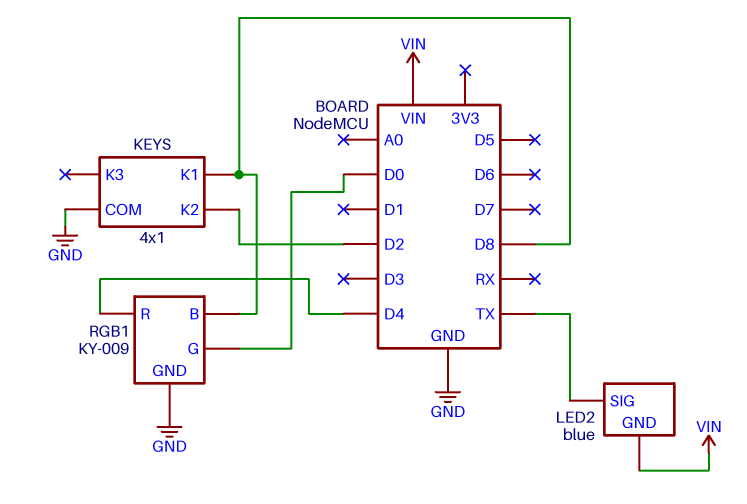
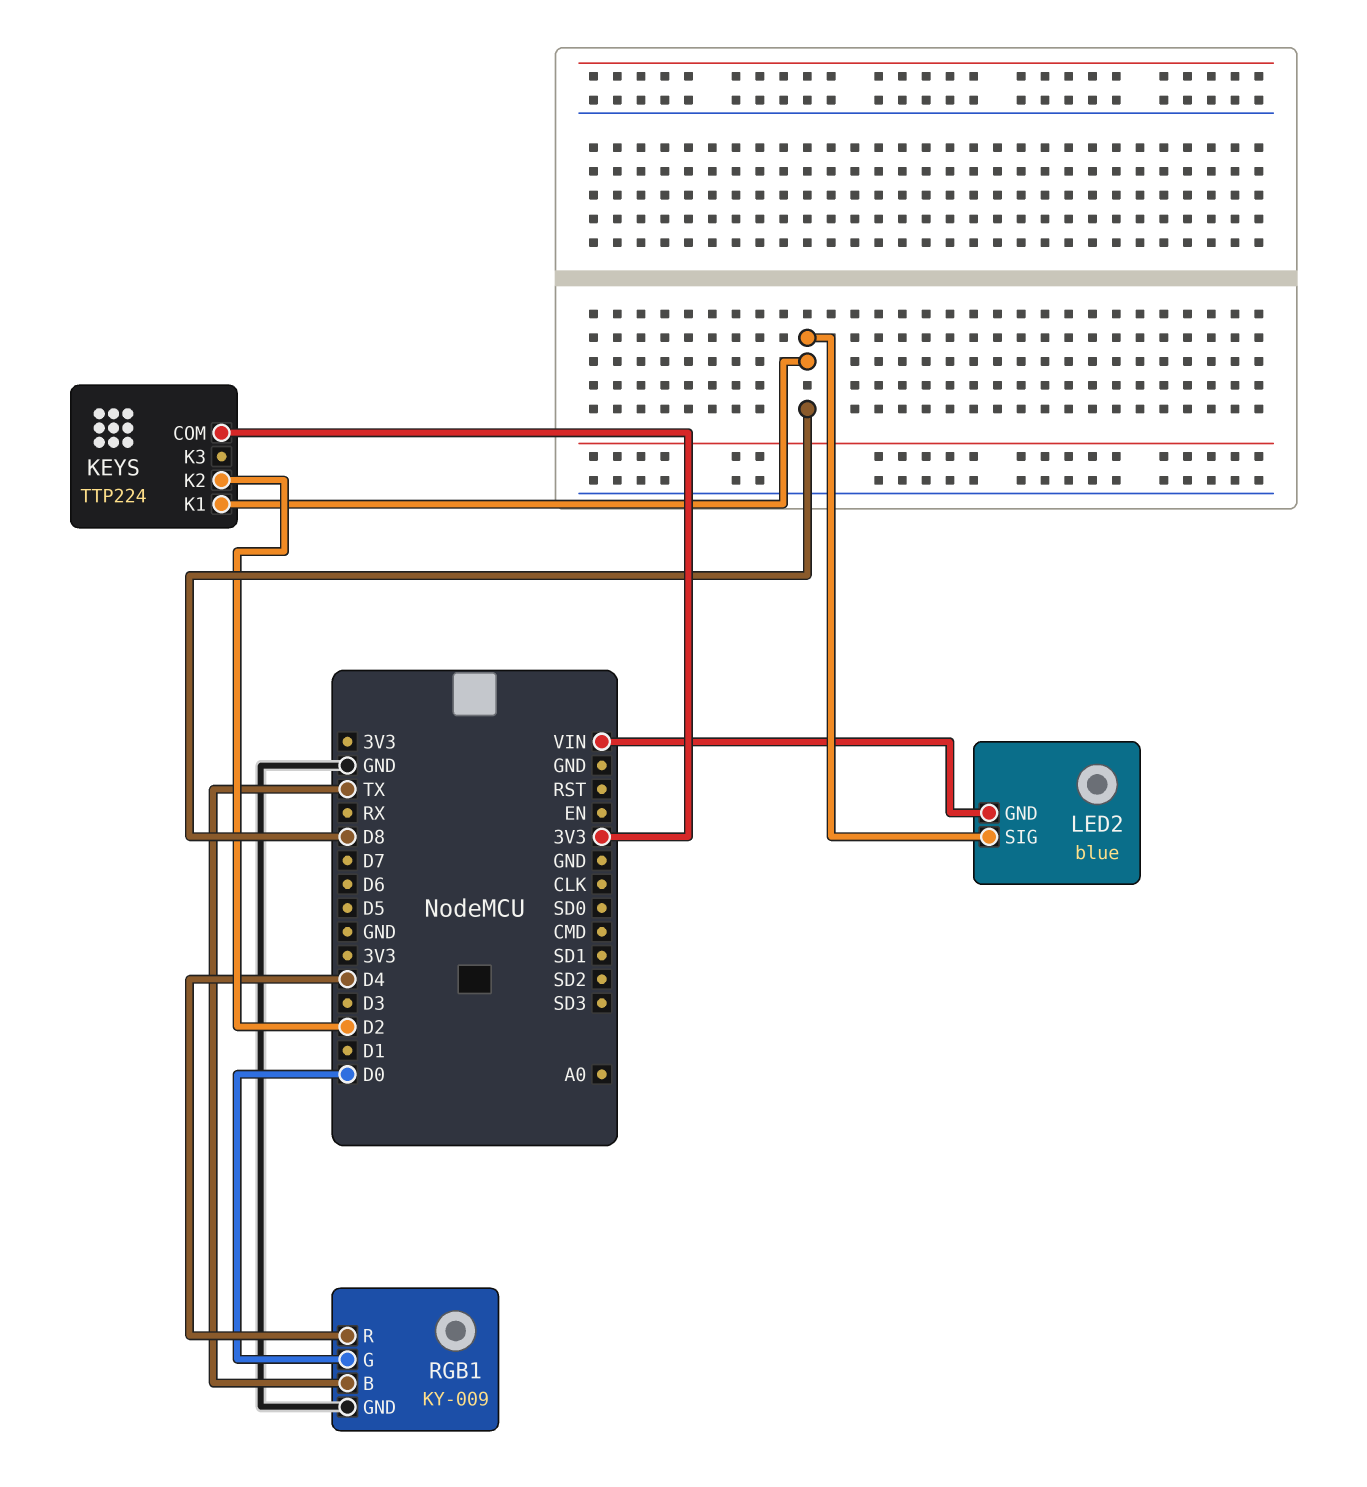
KEYS: 4x1 -> TTP224
KEYS pin COM: GND -> 3V3
LED2 pin SIG: TX -> D8
RGB1 pin B: D8 -> TX

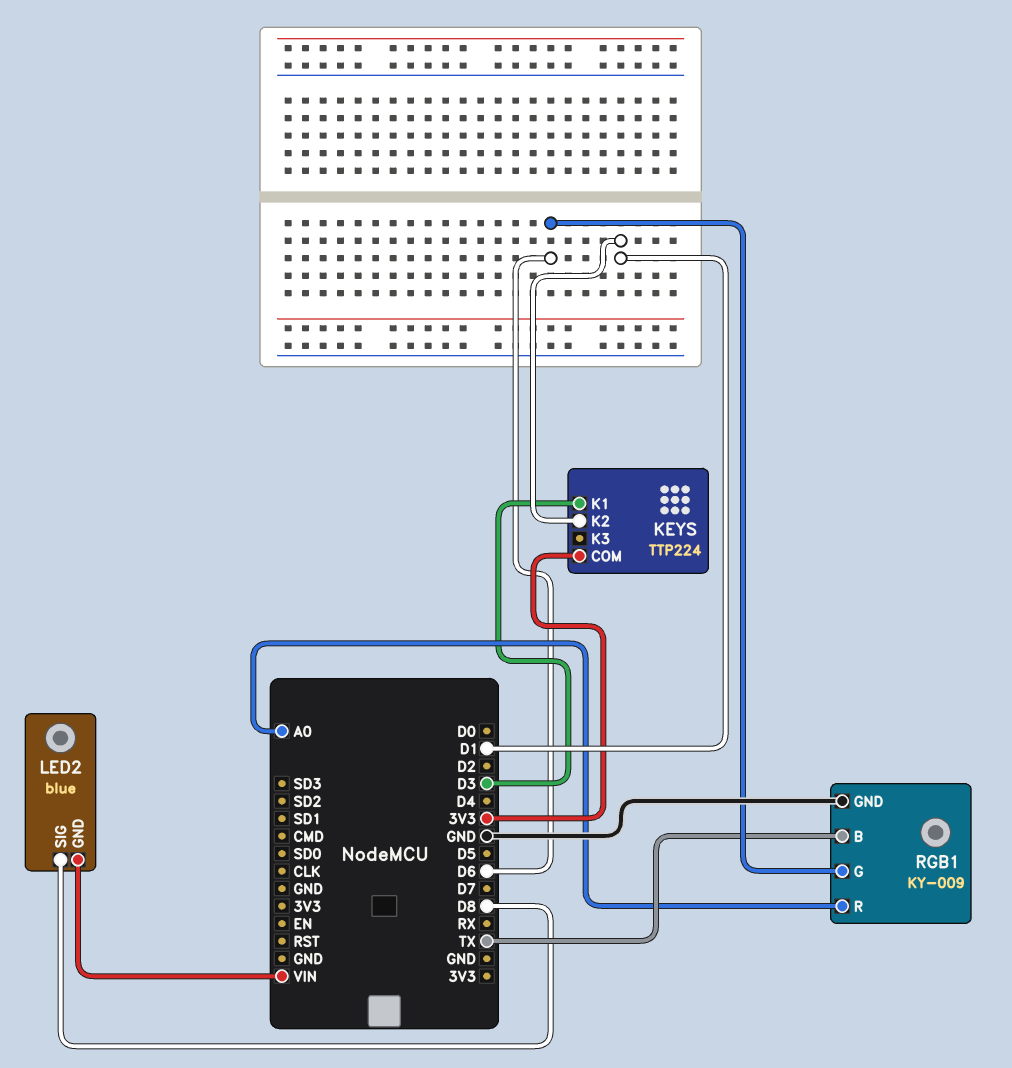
KEYS pin K1: D8 -> D3
KEYS pin K2: D2 -> D1
RGB1 pin G: D0 -> D6
RGB1 pin R: D4 -> A0

